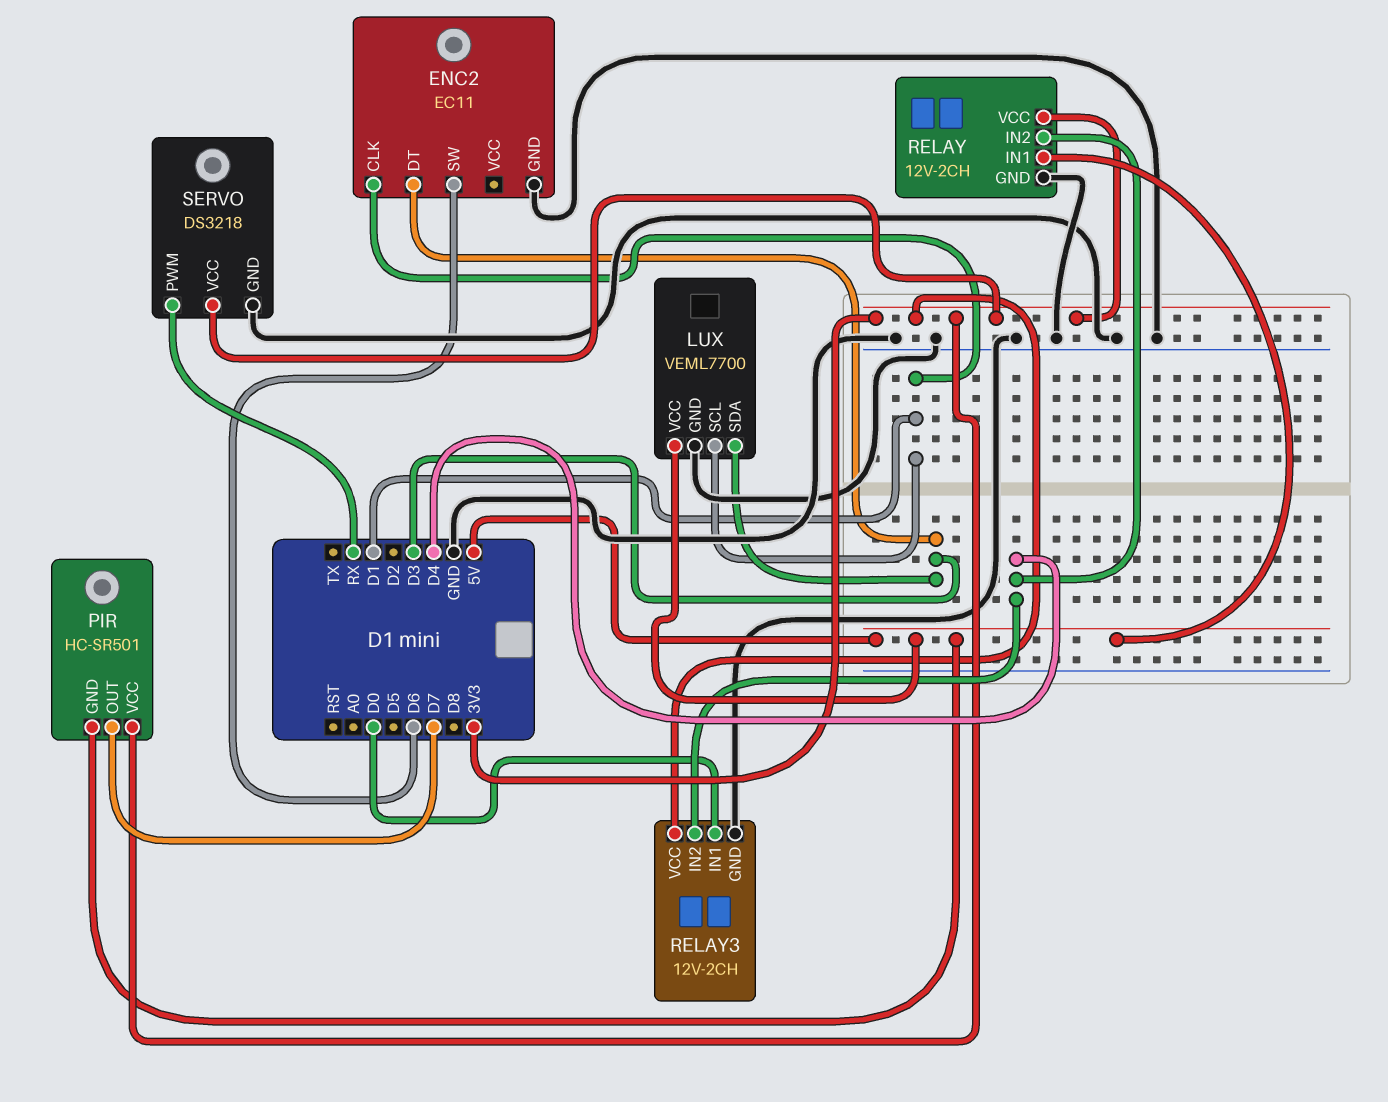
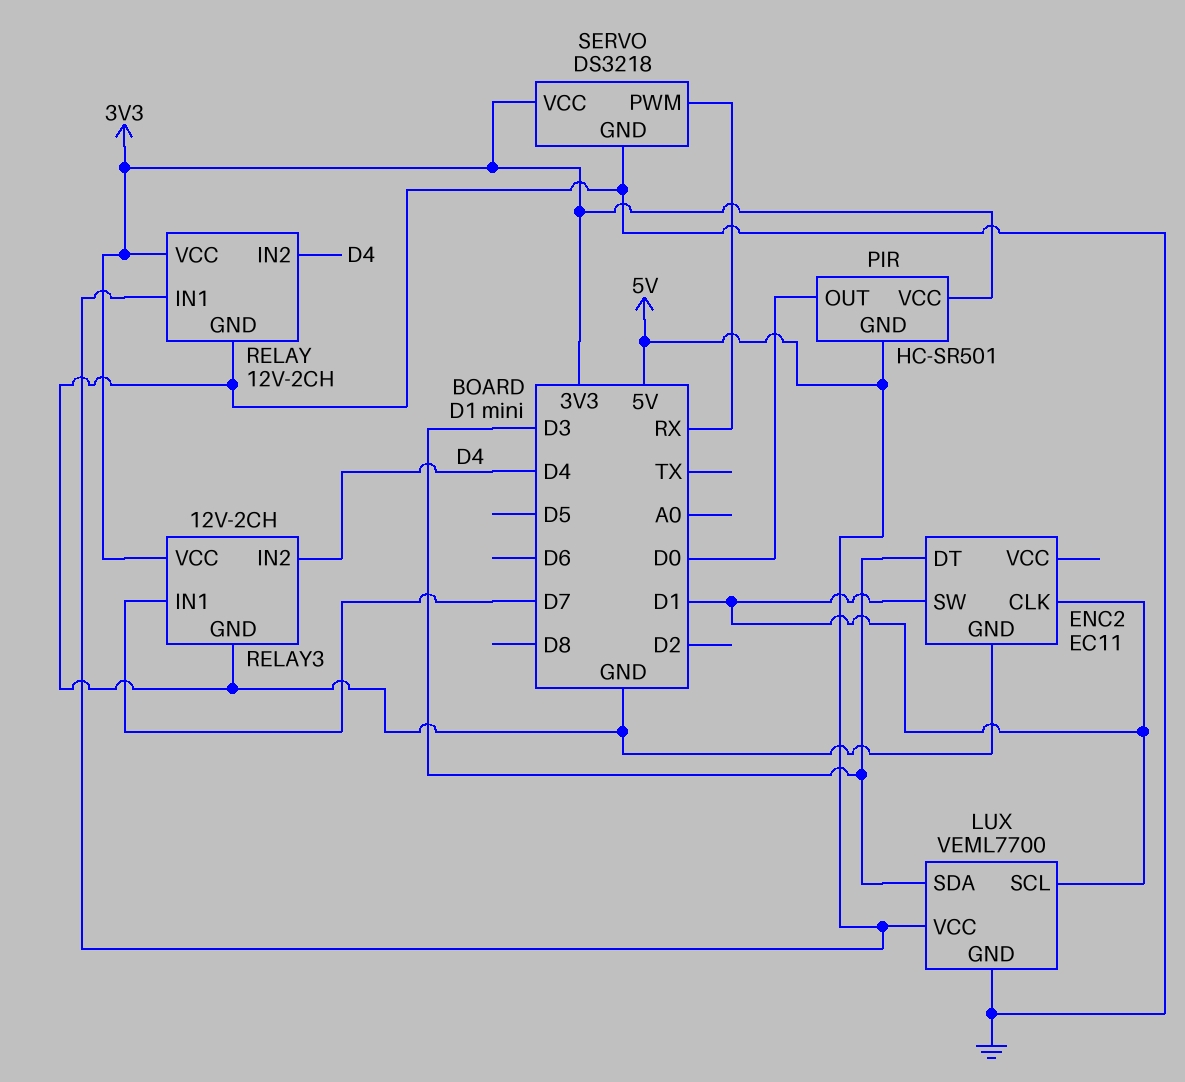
ENC2 pin SW: D6 -> D1
PIR pin OUT: D7 -> D0
RELAY3 pin IN1: D0 -> D7

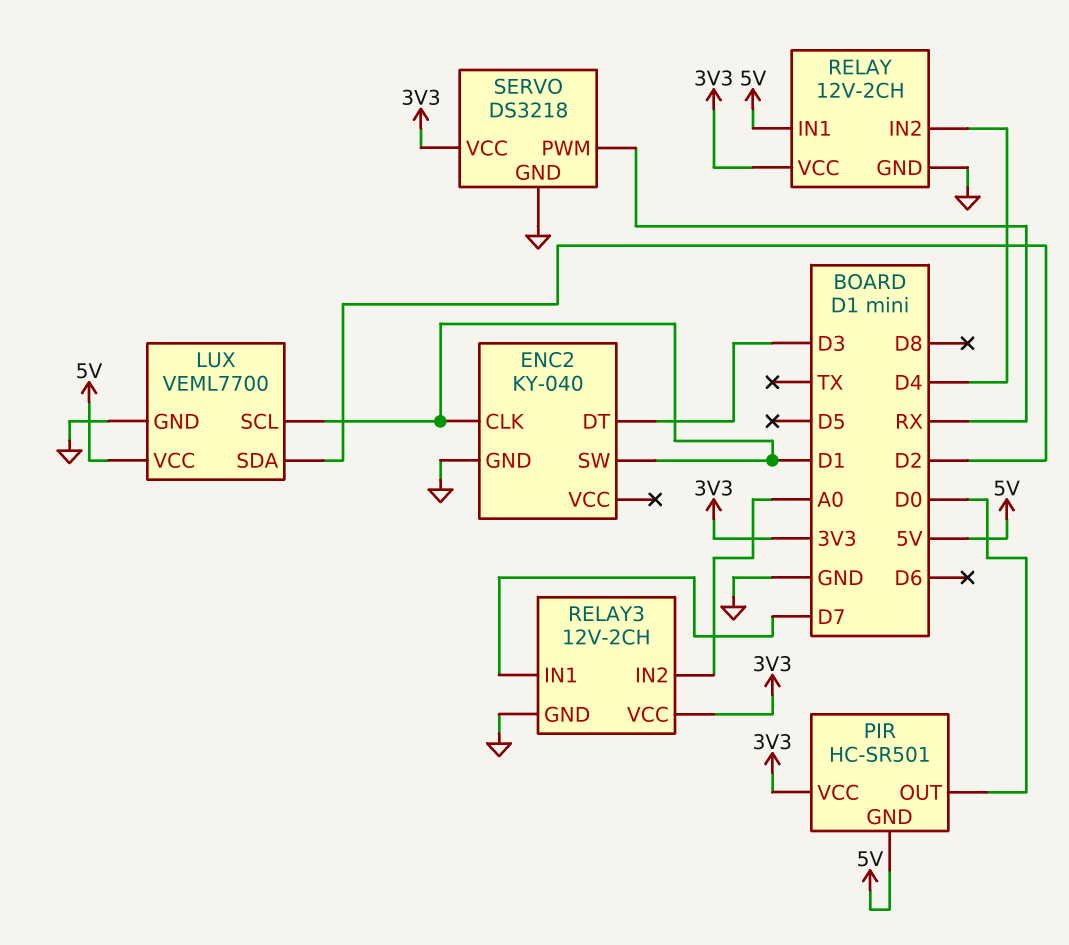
ENC2: EC11 -> KY-040
LUX pin SDA: D3 -> D2
RELAY3 pin IN2: D4 -> A0

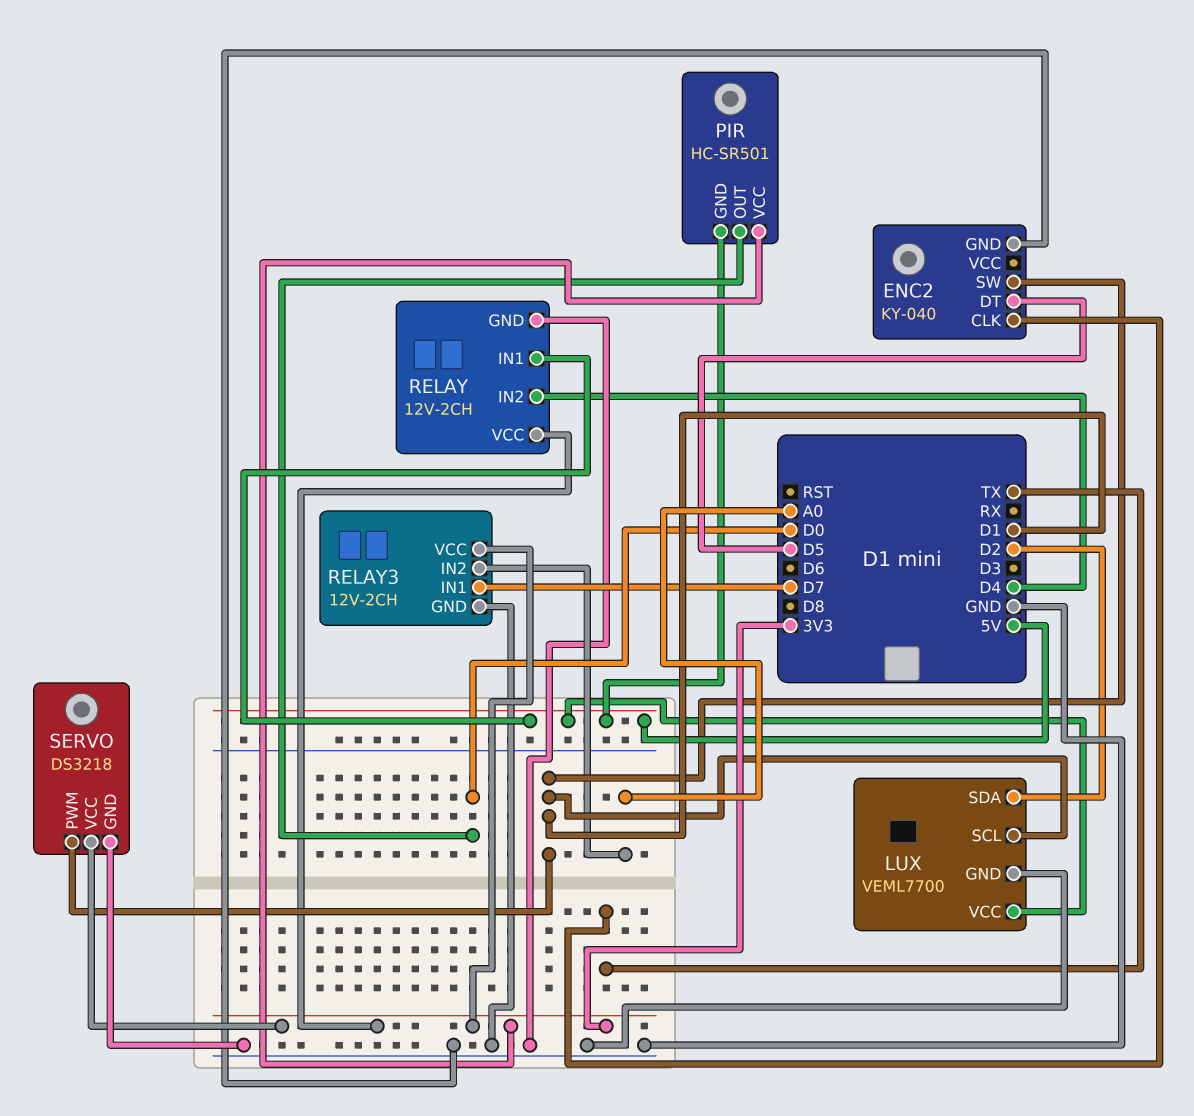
ENC2 pin CLK: D1 -> TX
ENC2 pin DT: D3 -> D5
SERVO pin PWM: RX -> D1

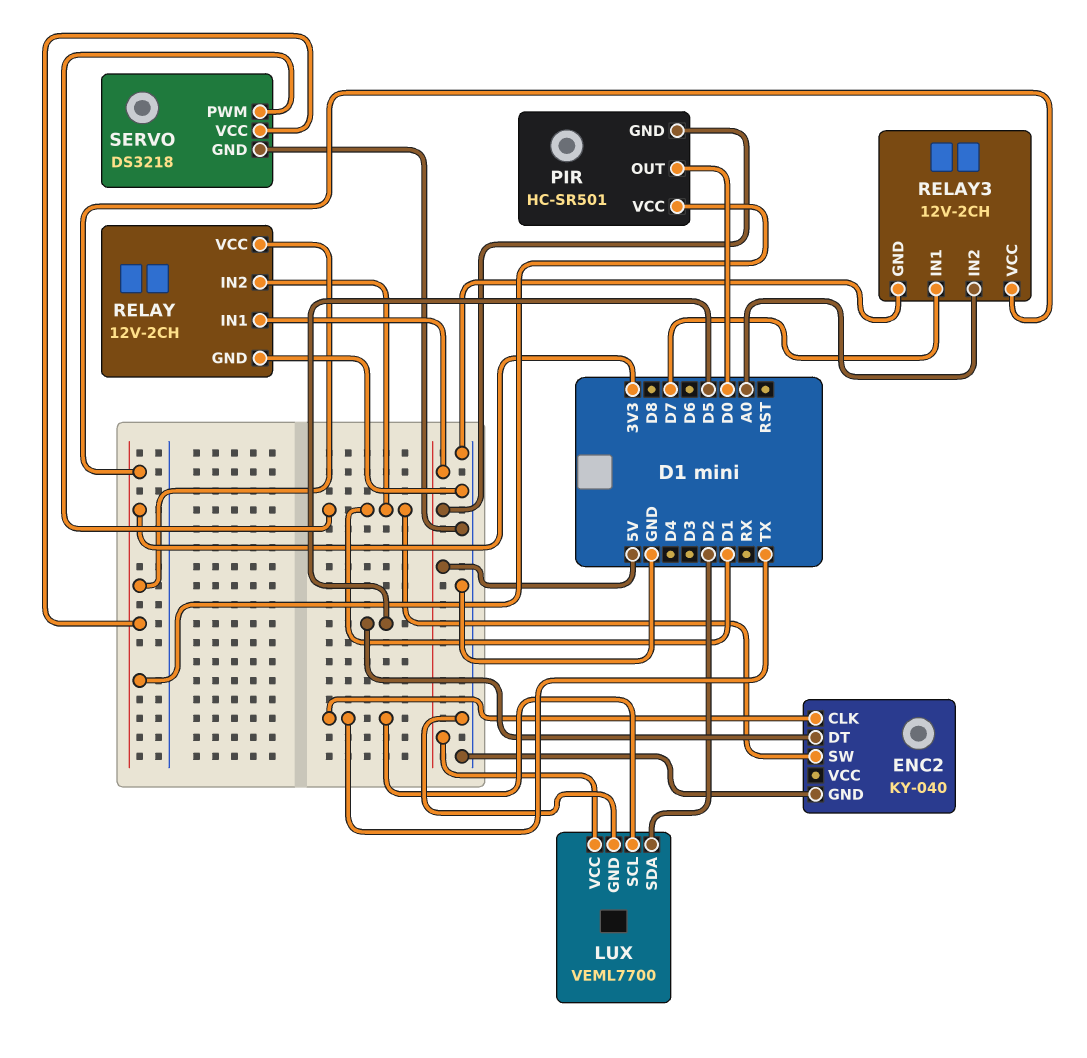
LUX pin SCL: D1 -> TX
RELAY pin IN2: D4 -> D1

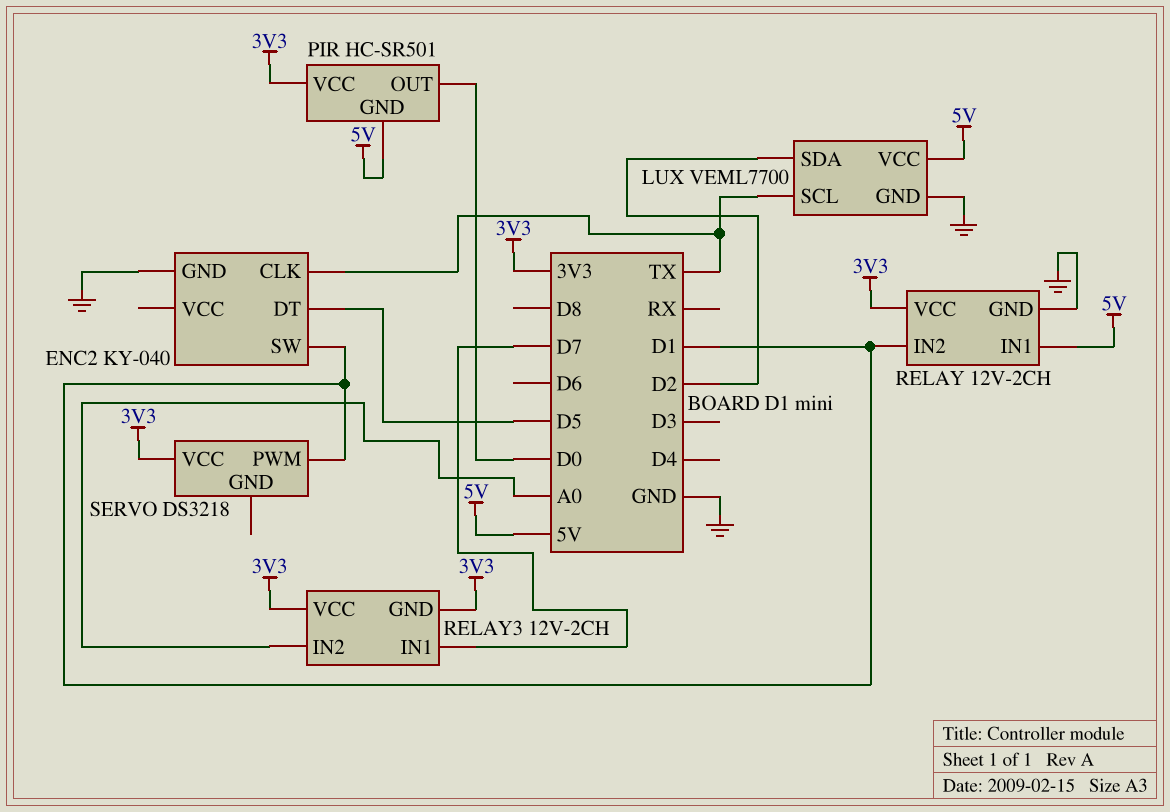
RELAY3 pin GND: GND -> 3V3
SERVO pin GND: GND -> none

